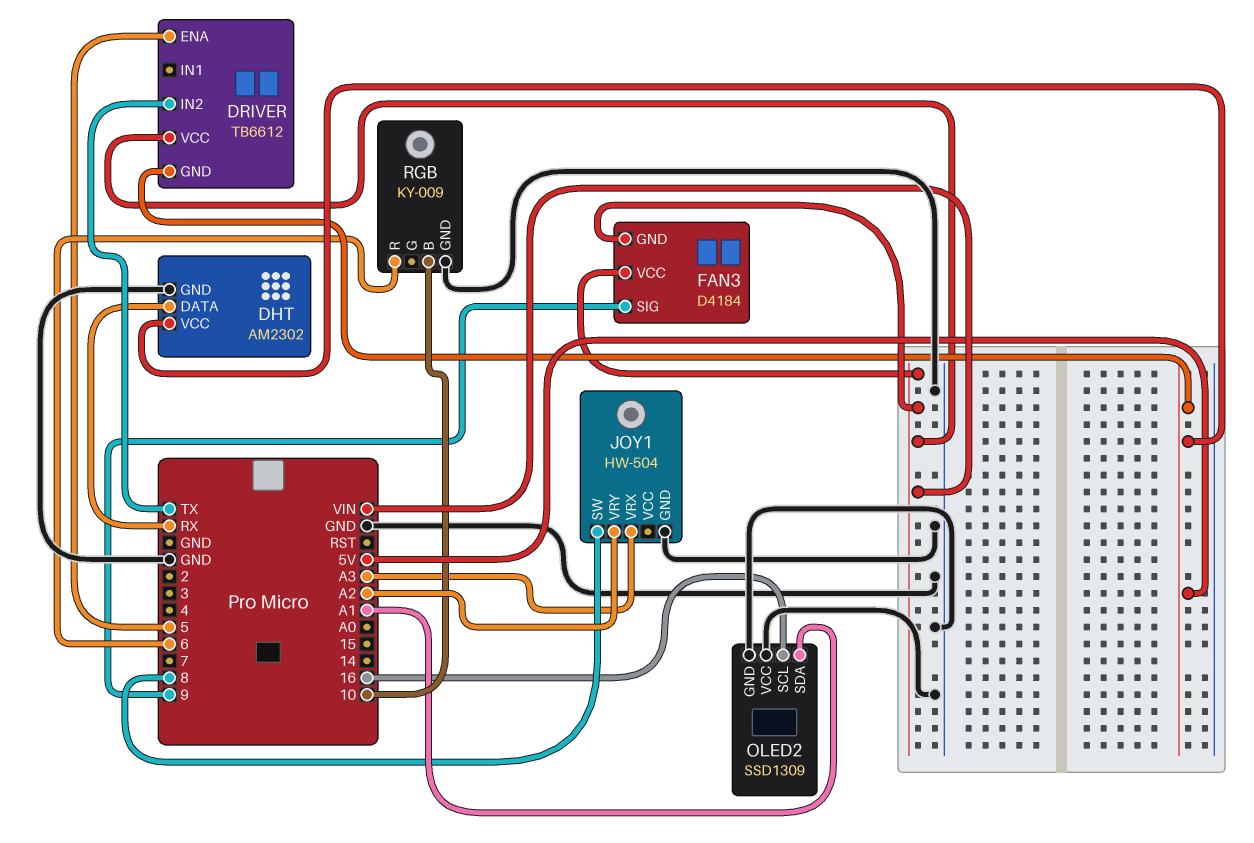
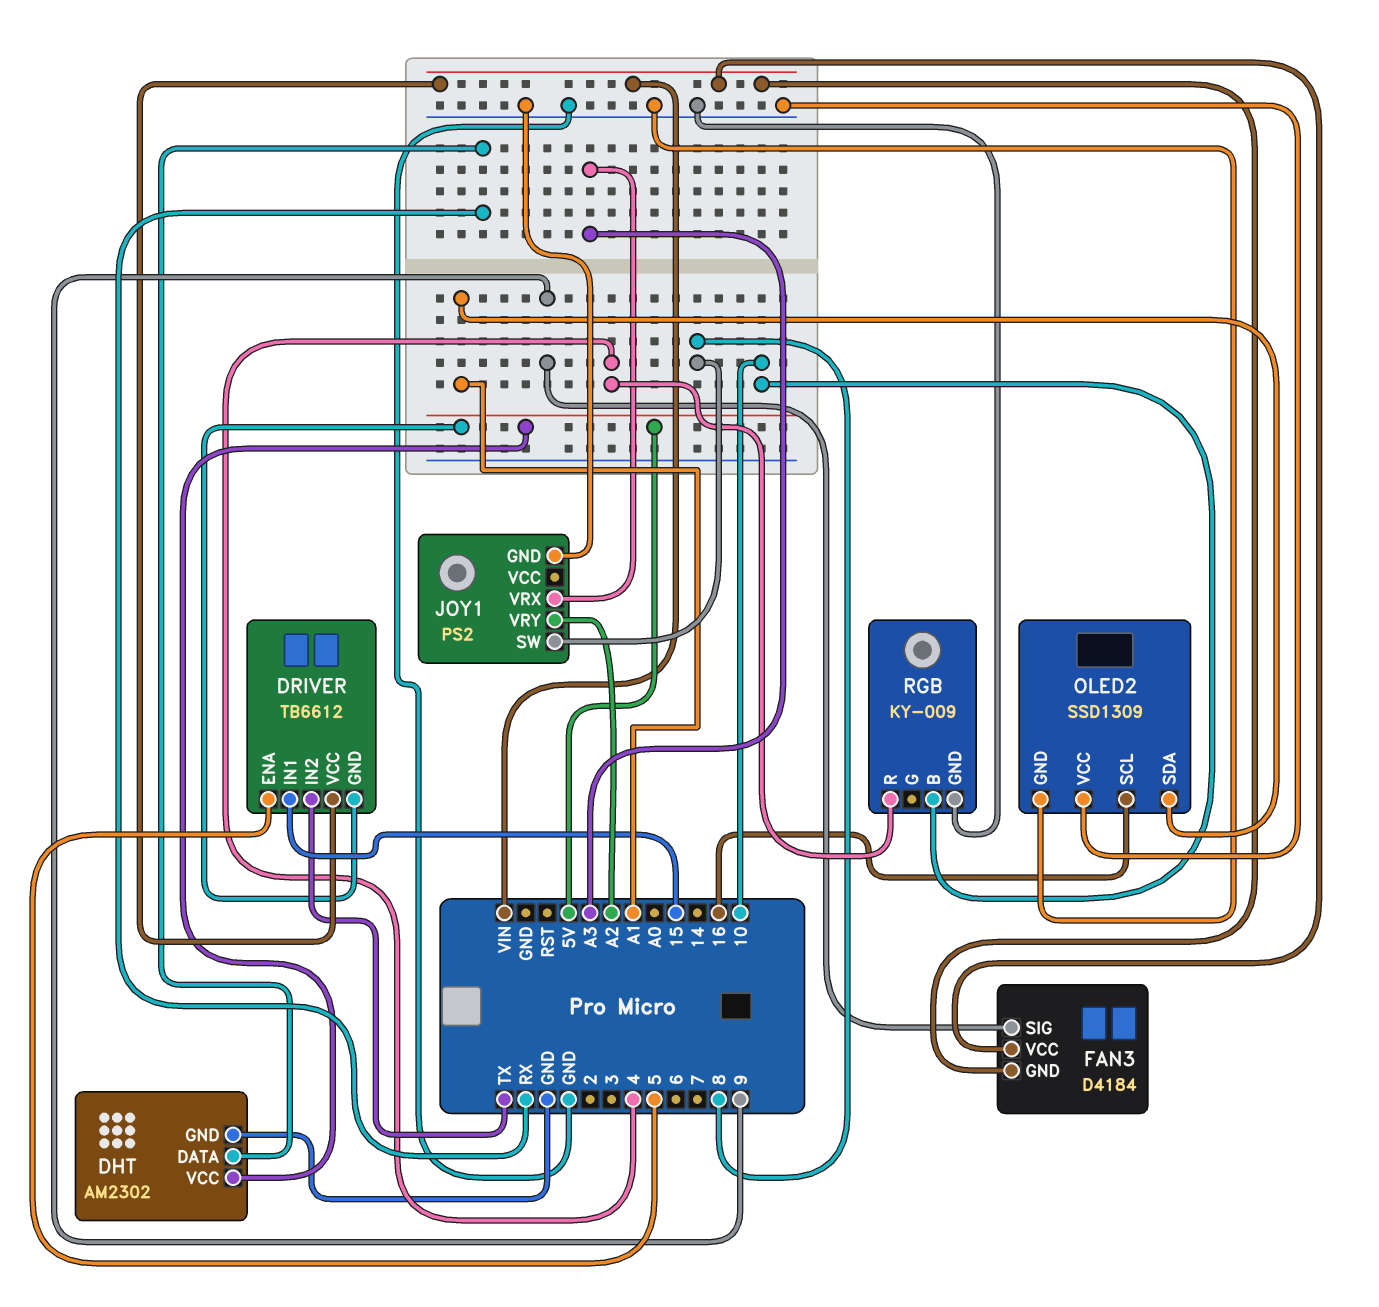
DRIVER pin IN1: none -> 15
JOY1: HW-504 -> PS2
RGB pin R: 6 -> 4

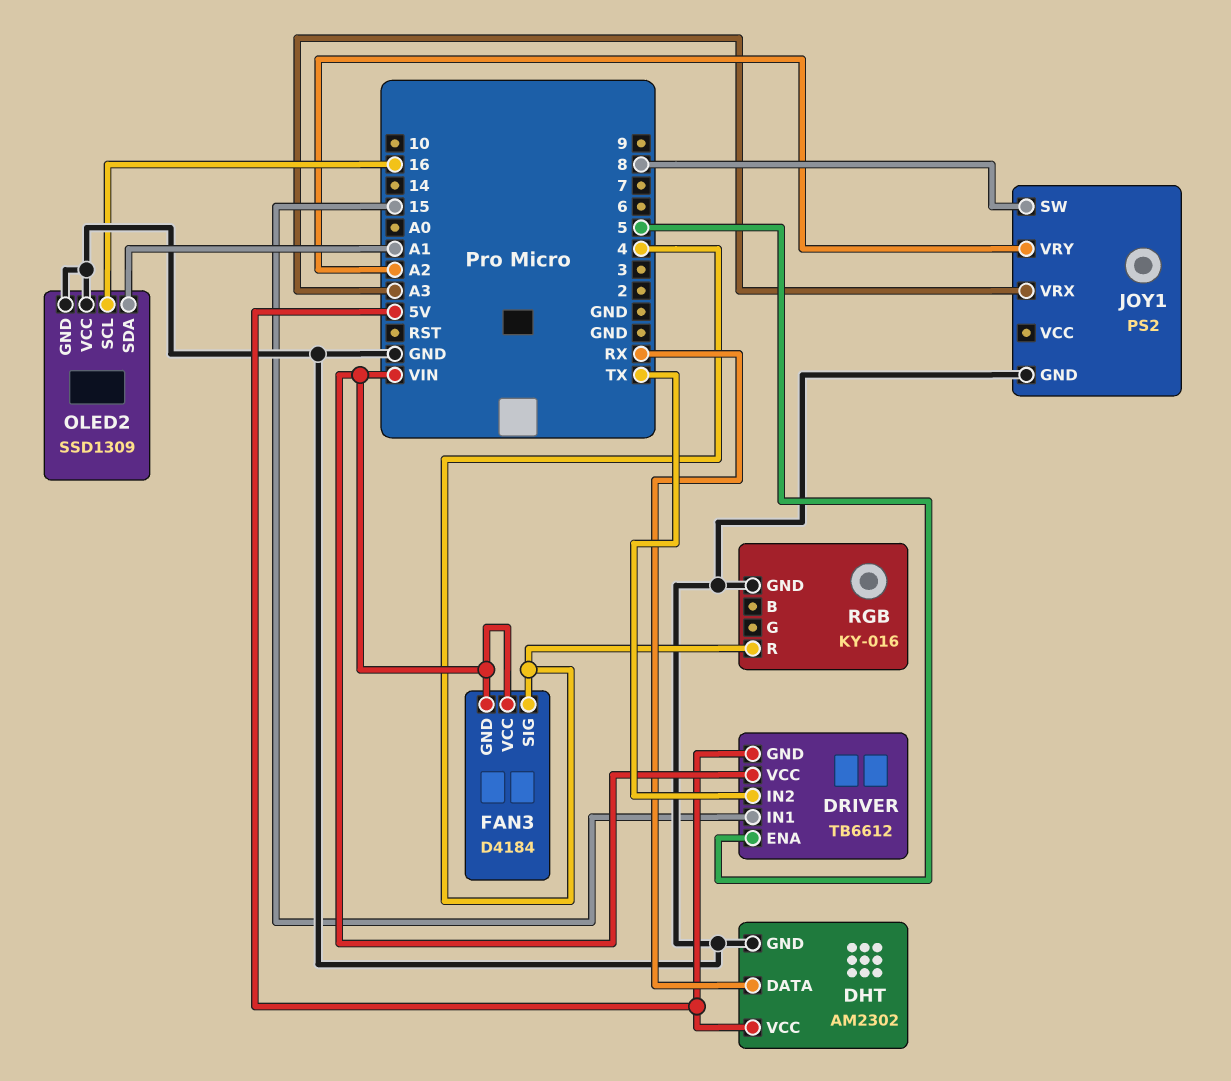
FAN3 pin SIG: 9 -> 4
RGB: KY-009 -> KY-016
RGB pin B: 10 -> none

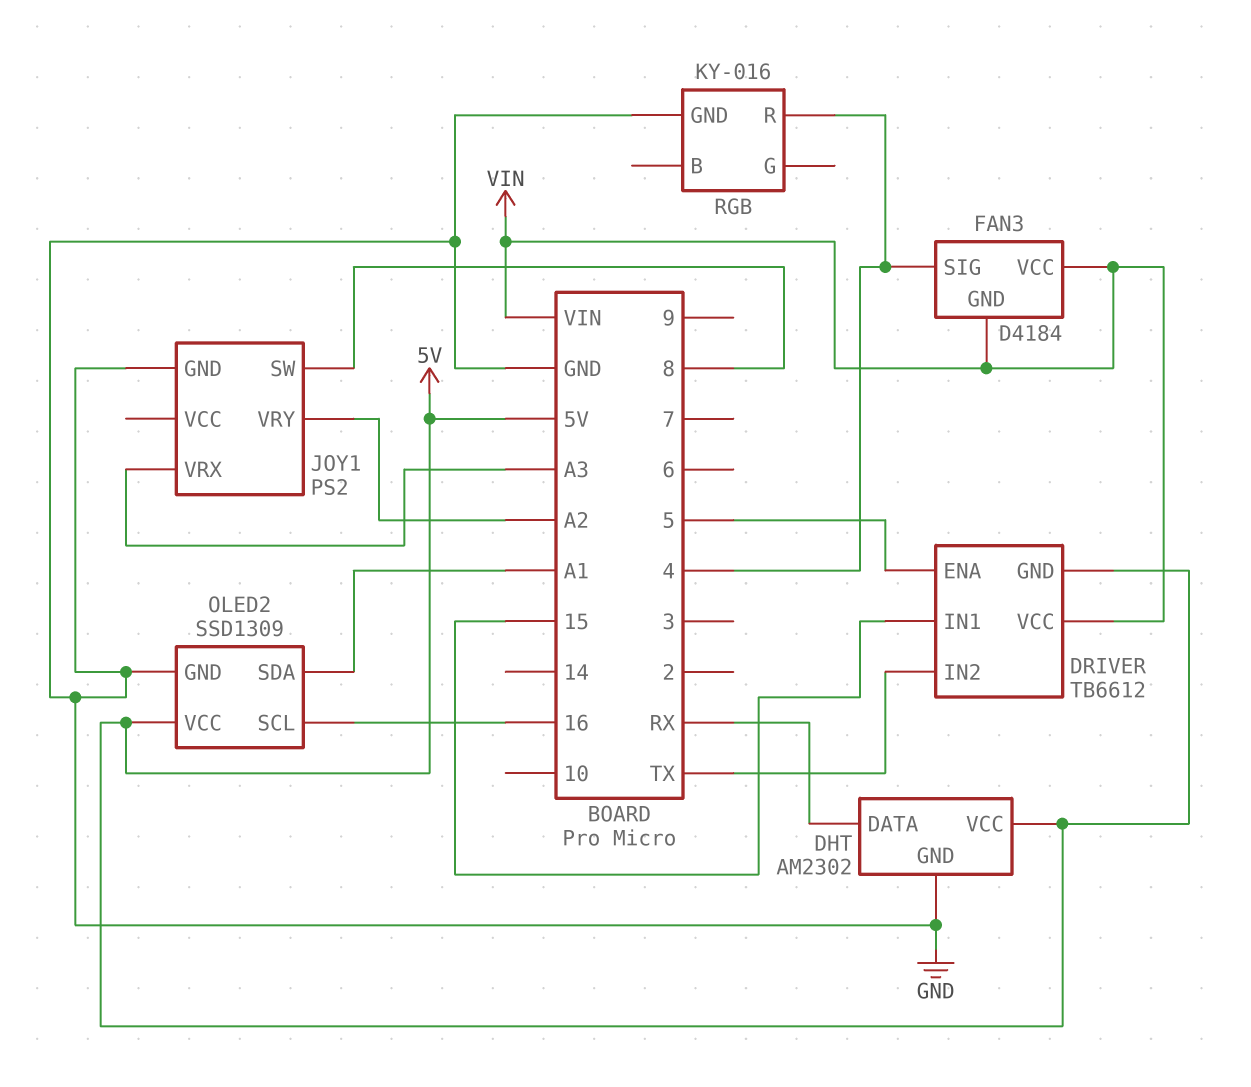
OLED2 pin VCC: GND -> 5V

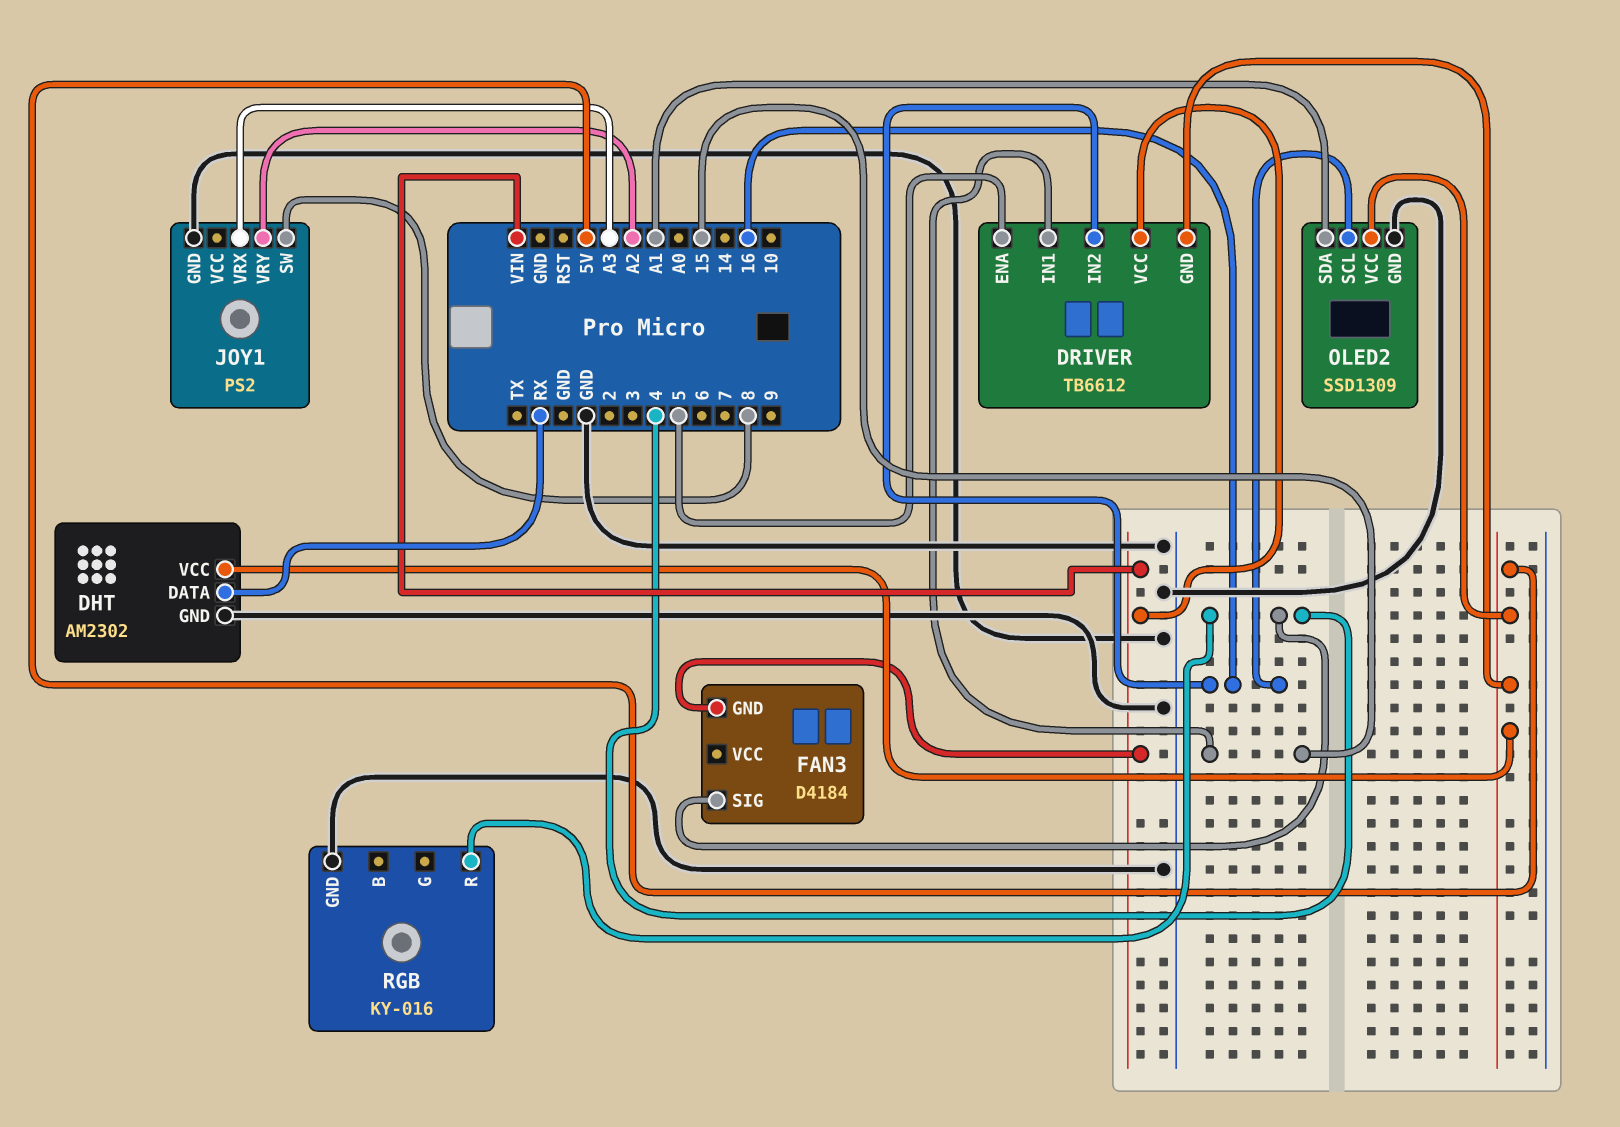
DRIVER pin IN2: TX -> 16
FAN3 pin VCC: VIN -> none

